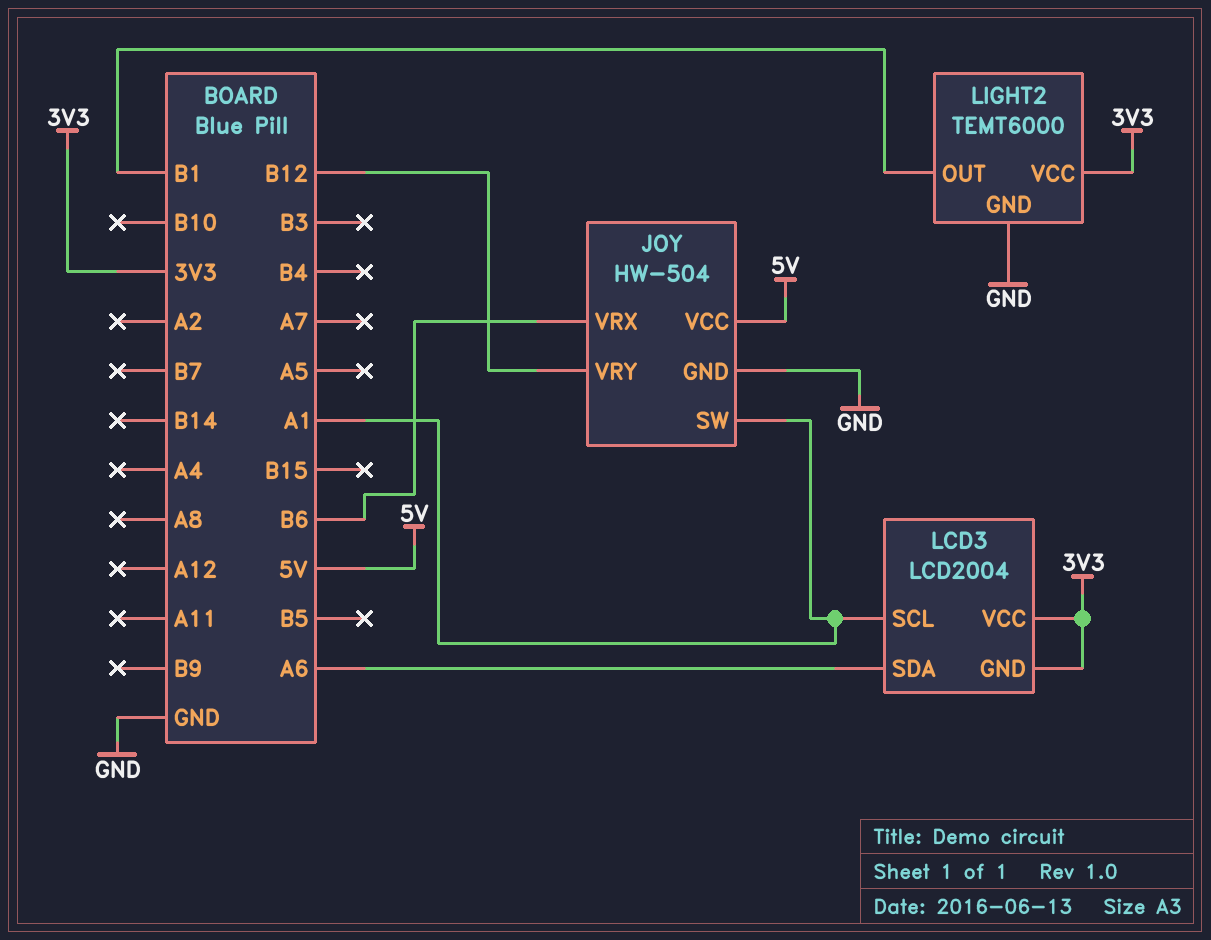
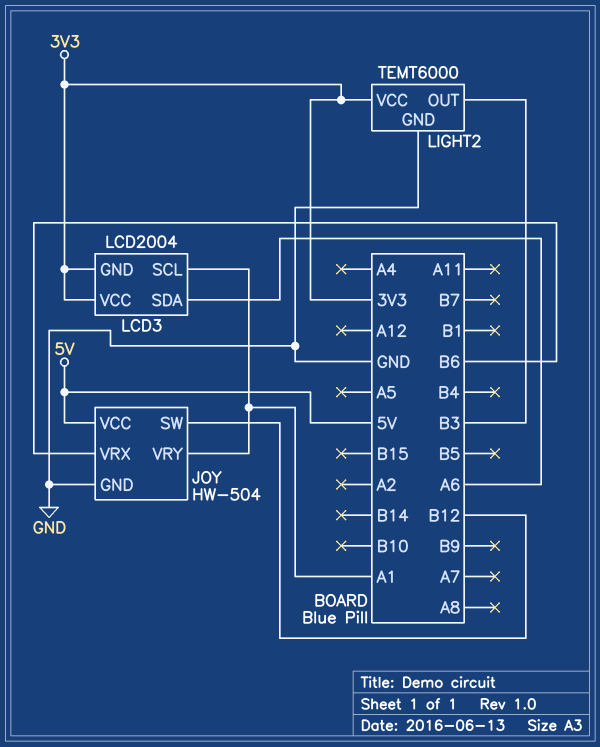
JOY pin SW: A1 -> B12
JOY pin VRY: B12 -> A1
LIGHT2 pin OUT: B1 -> B3

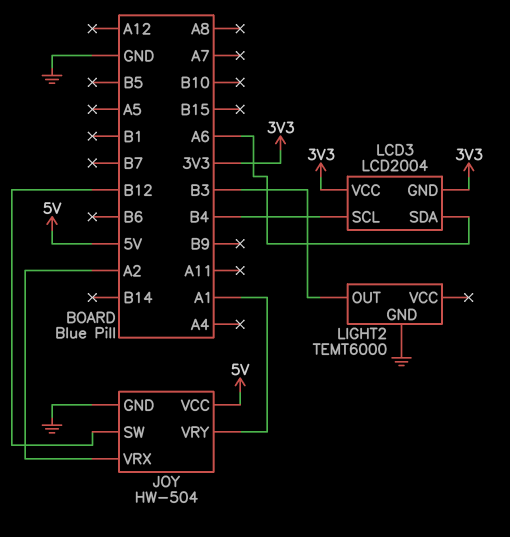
JOY pin VRX: B6 -> A2
LCD3 pin SCL: A1 -> B4
LIGHT2 pin VCC: 3V3 -> none

